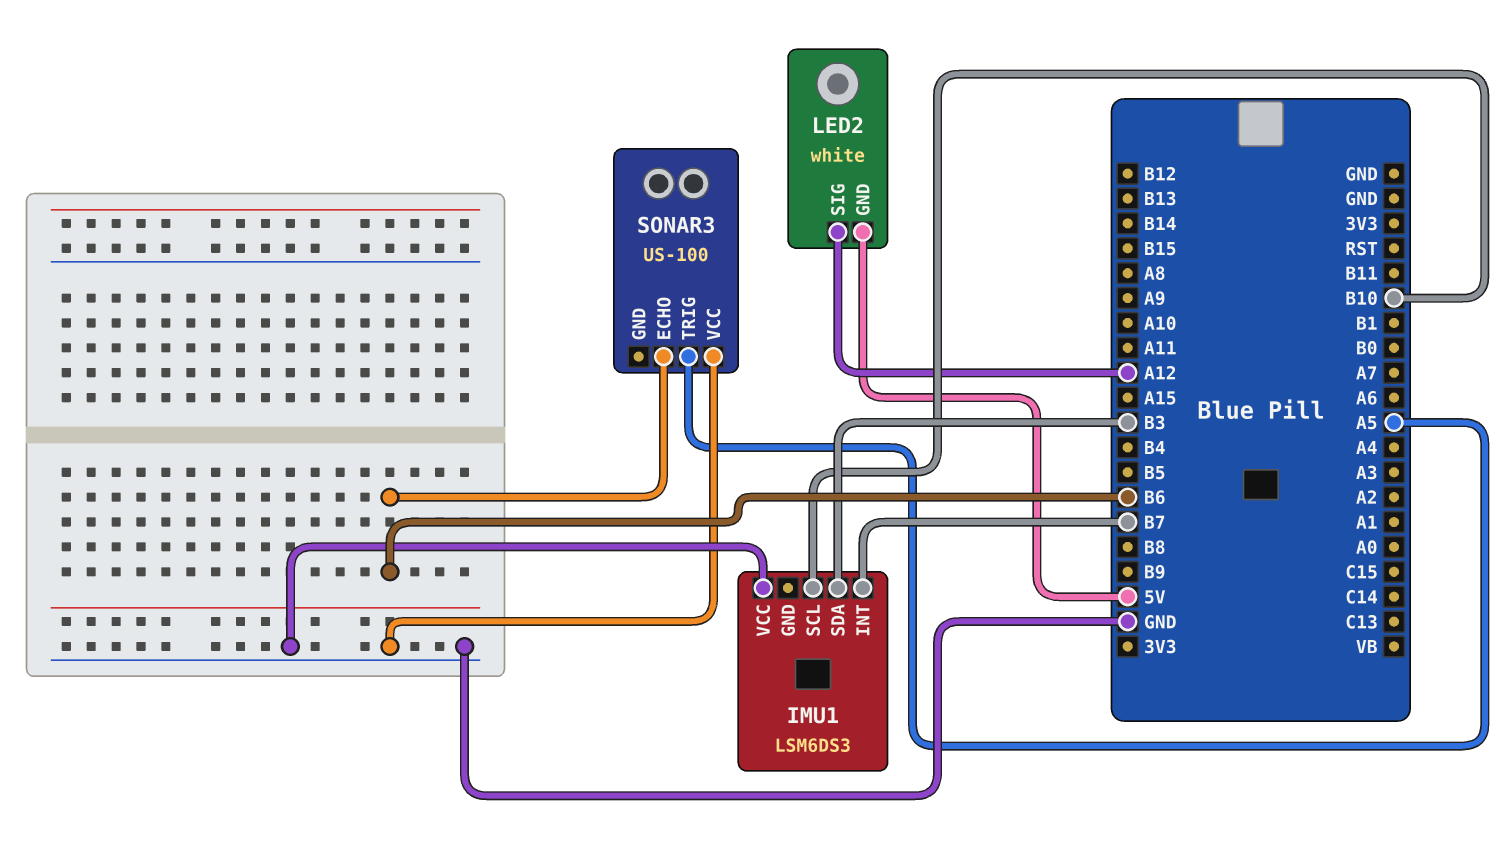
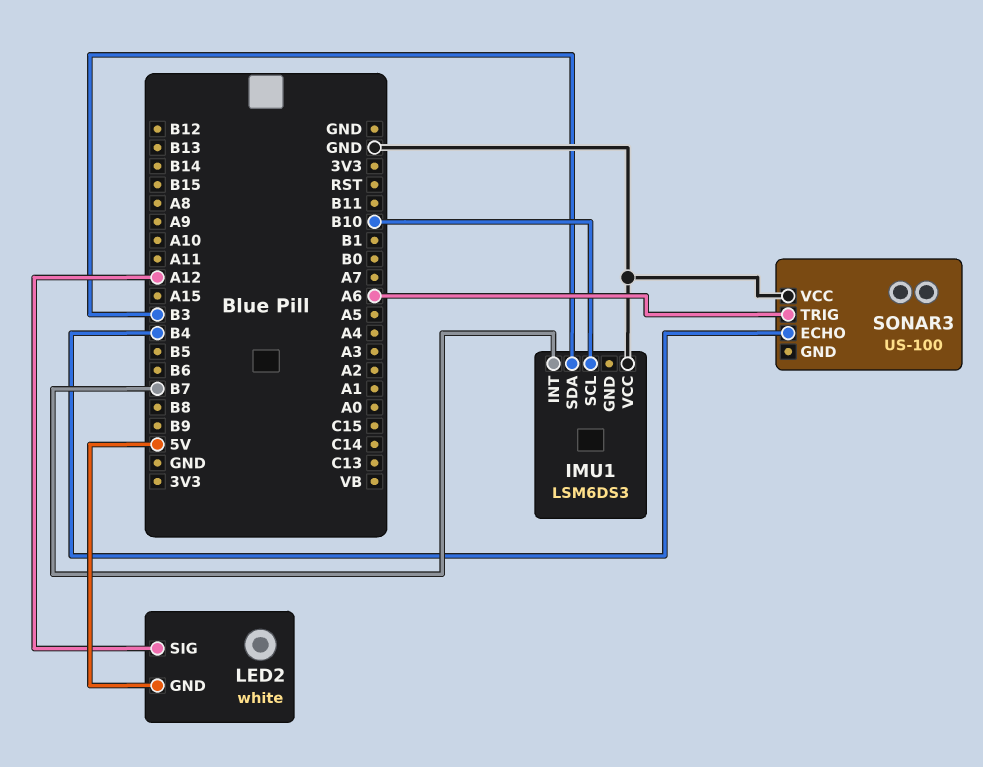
SONAR3 pin ECHO: B6 -> B4
SONAR3 pin TRIG: A5 -> A6

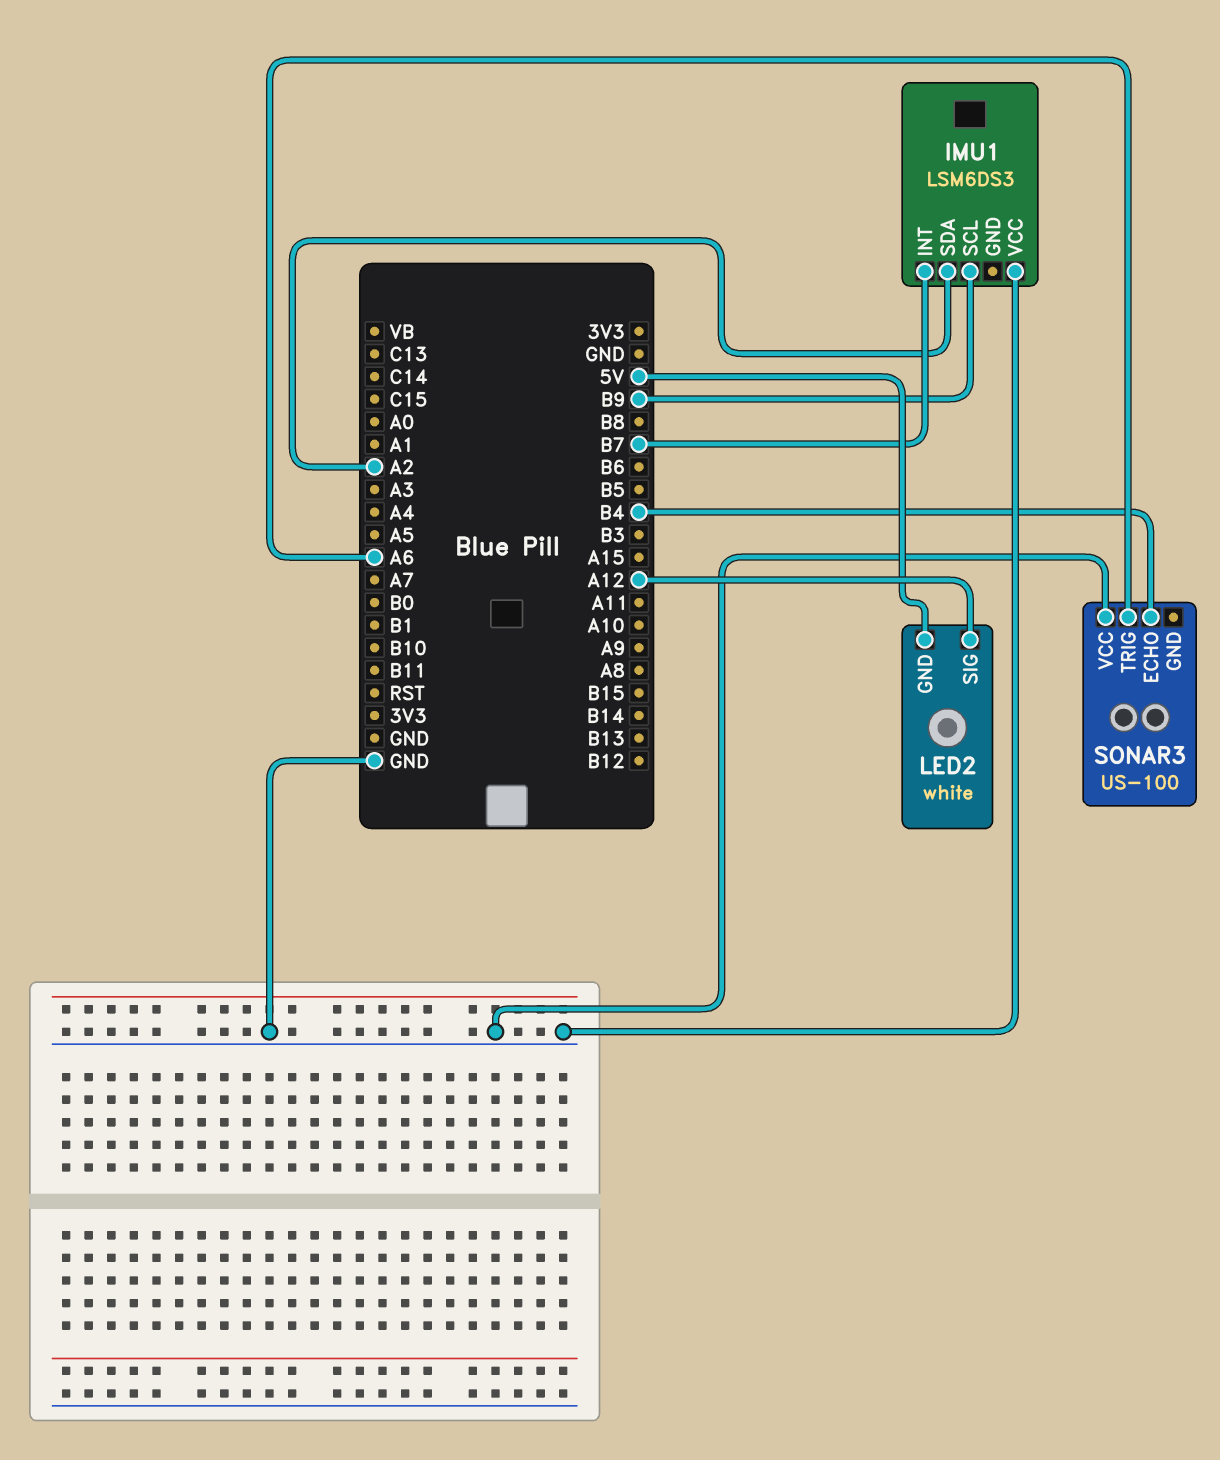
IMU1 pin SCL: B10 -> B9
IMU1 pin SDA: B3 -> A2

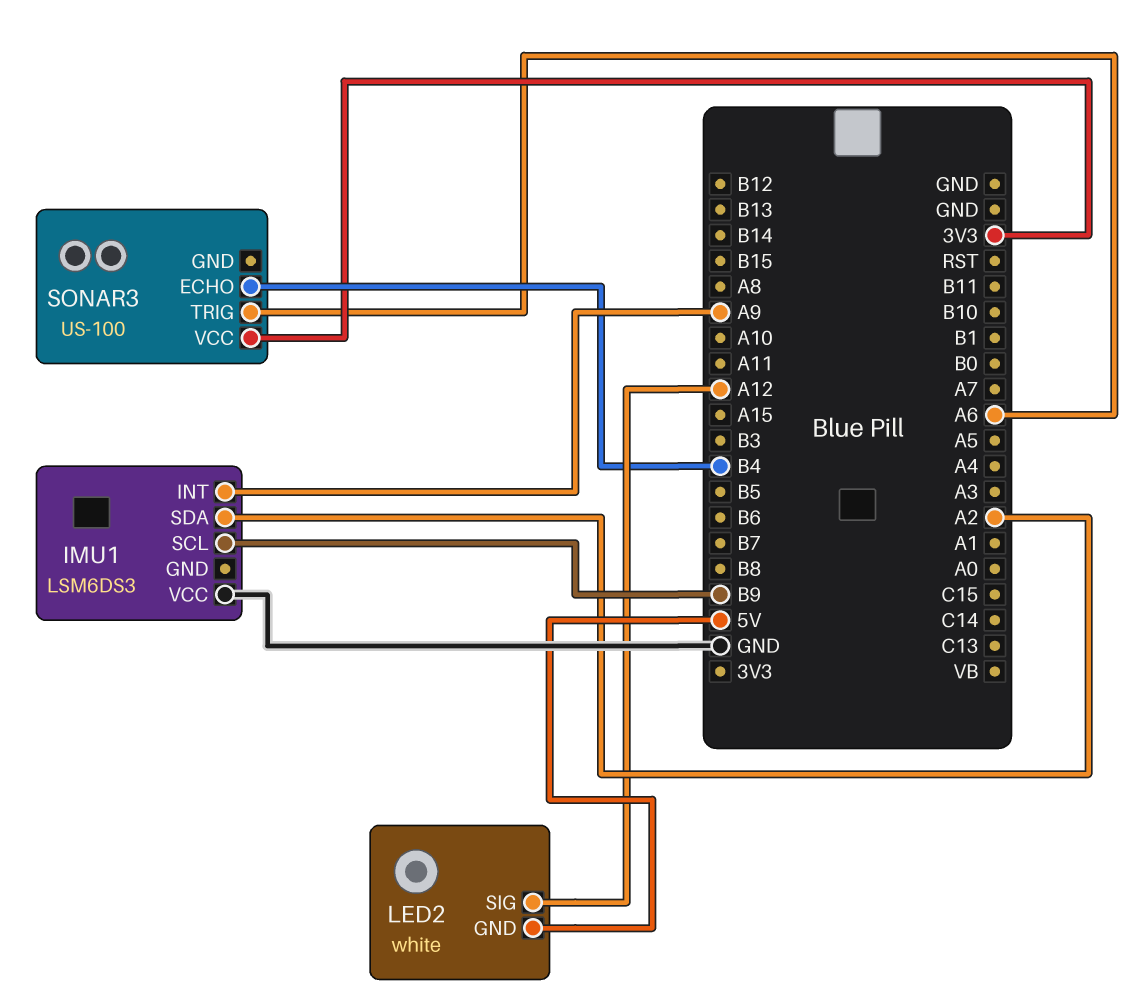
IMU1 pin INT: B7 -> A9
SONAR3 pin VCC: GND -> 3V3

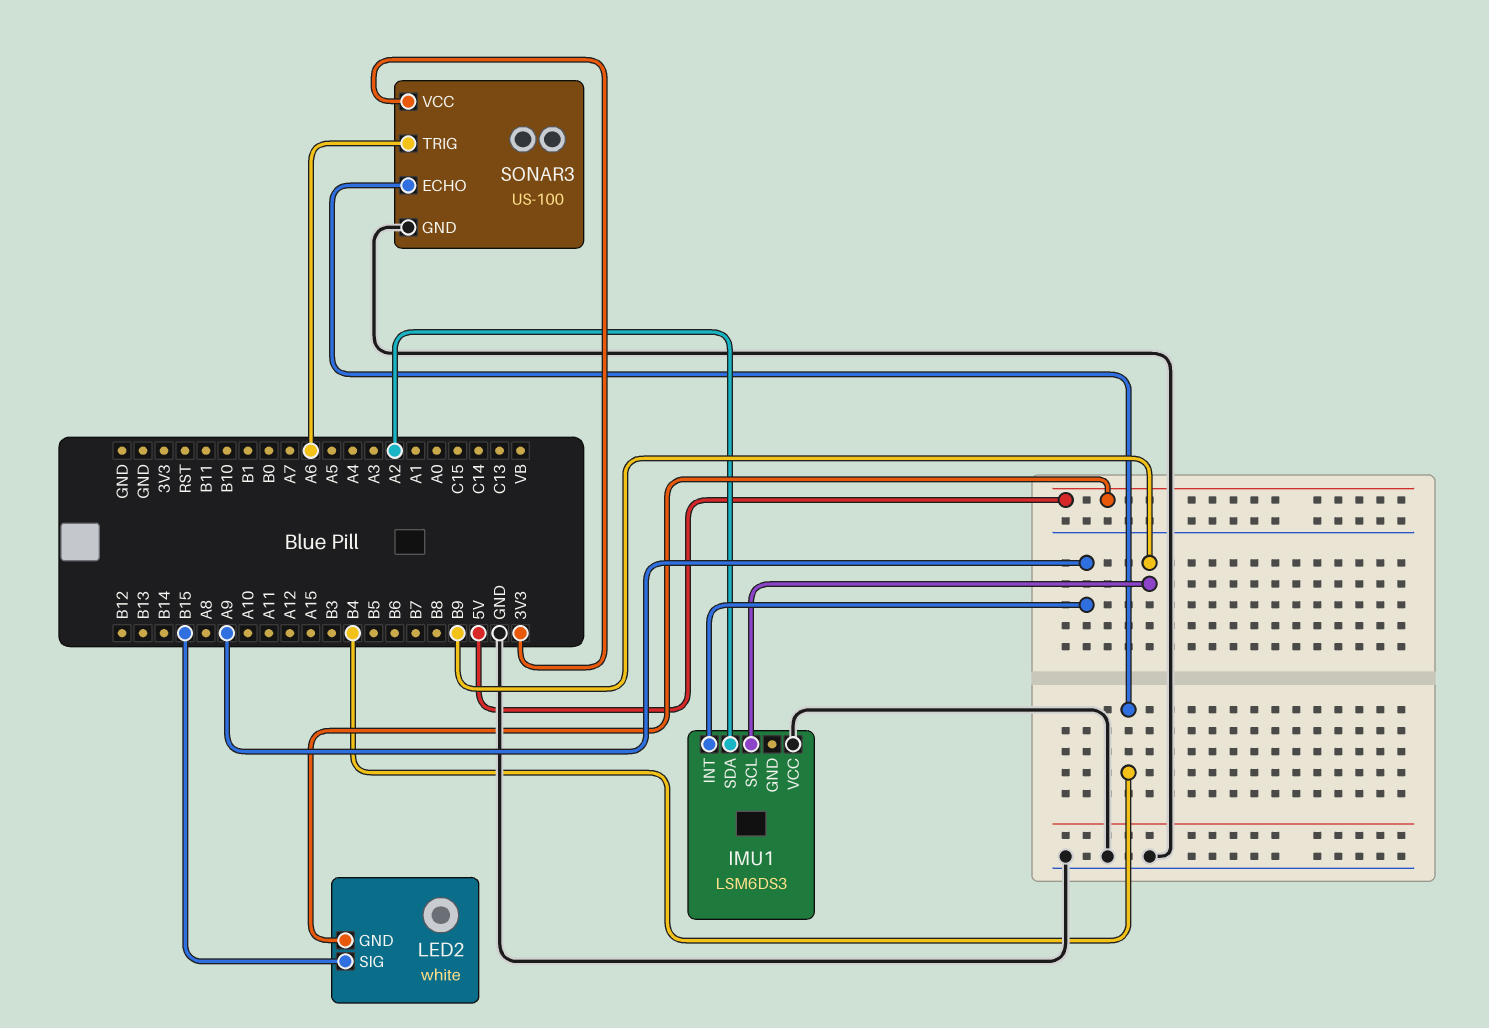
LED2 pin SIG: A12 -> B15
SONAR3 pin GND: none -> GND

